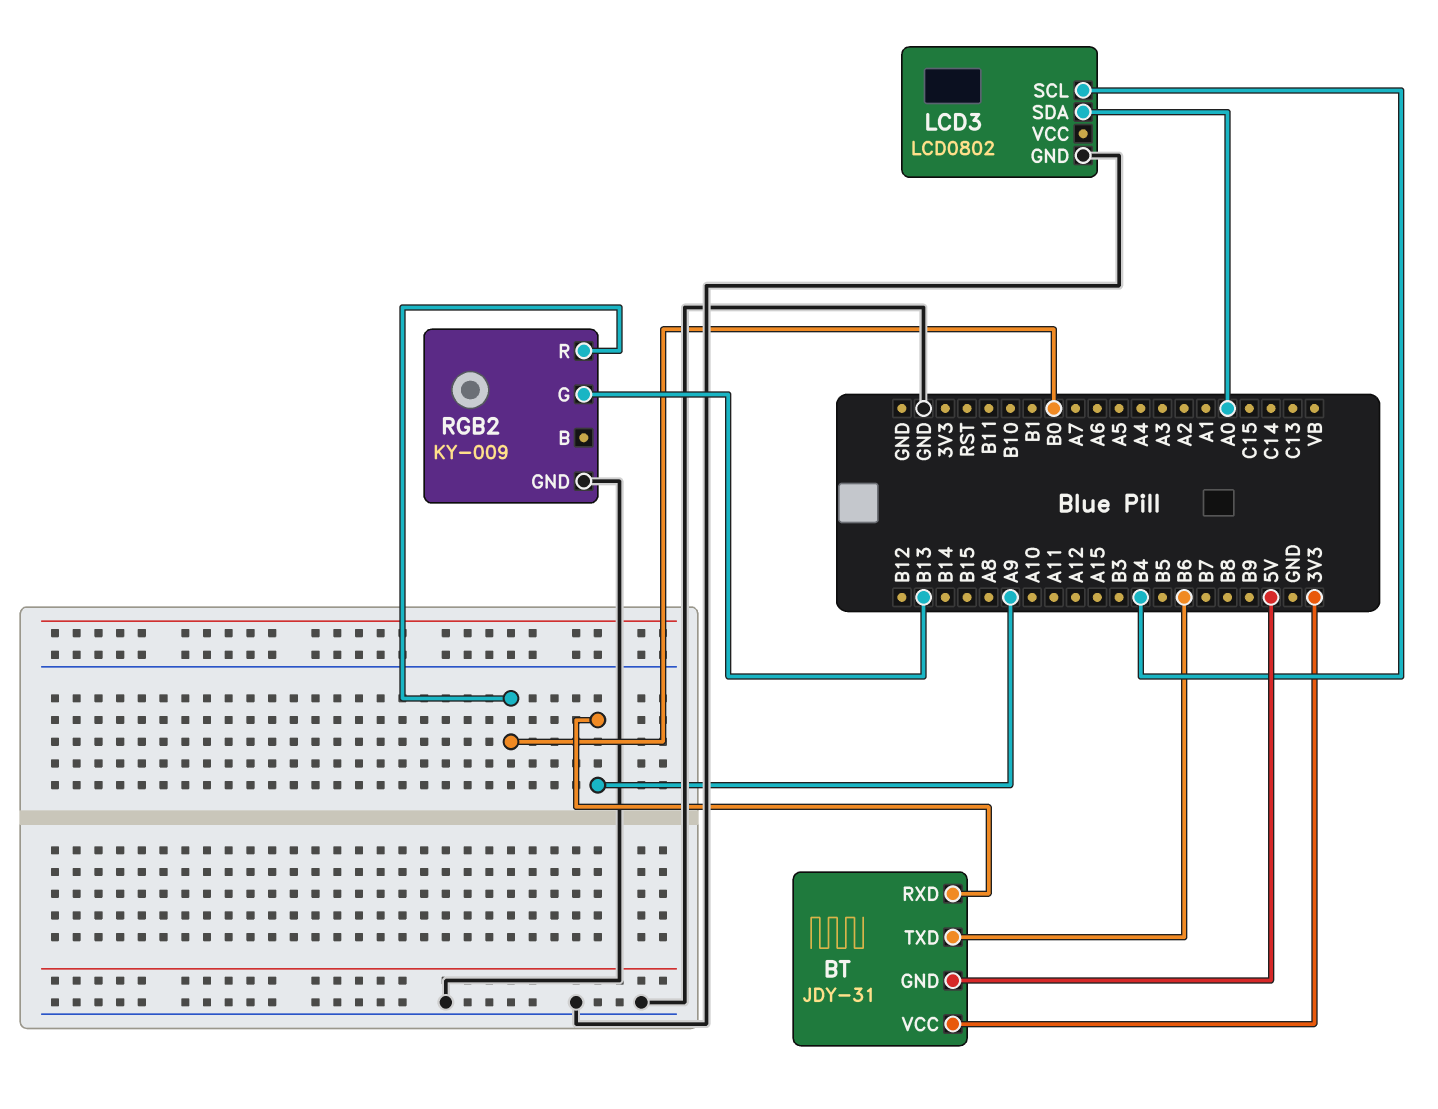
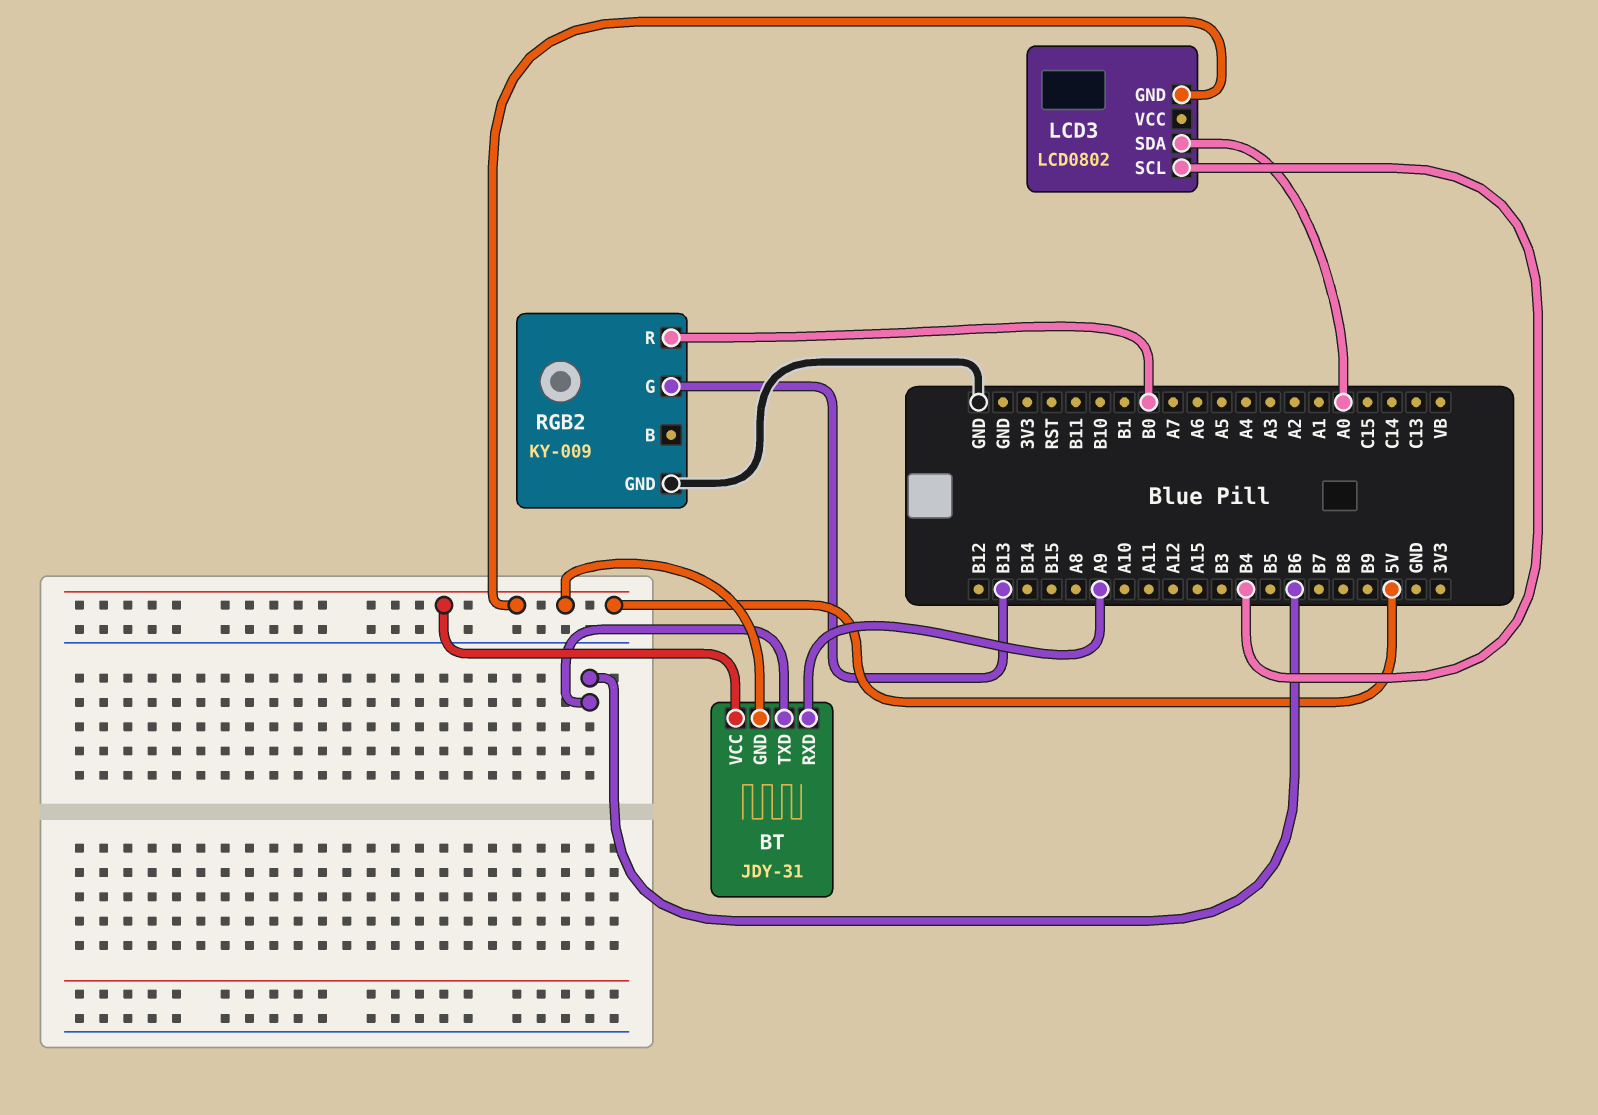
BT pin VCC: 3V3 -> 5V
LCD3 pin GND: GND -> 5V

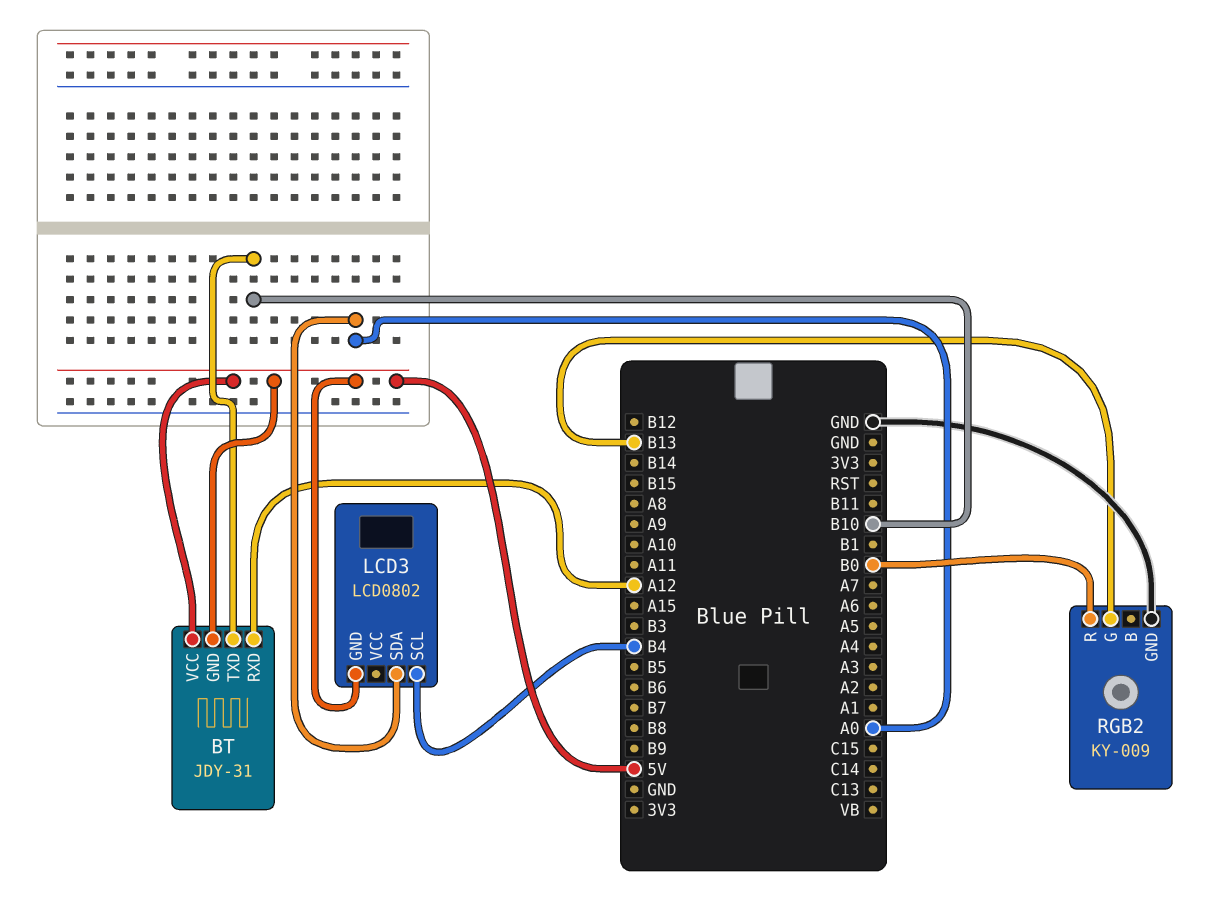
BT pin RXD: A9 -> A12
BT pin TXD: B6 -> B10

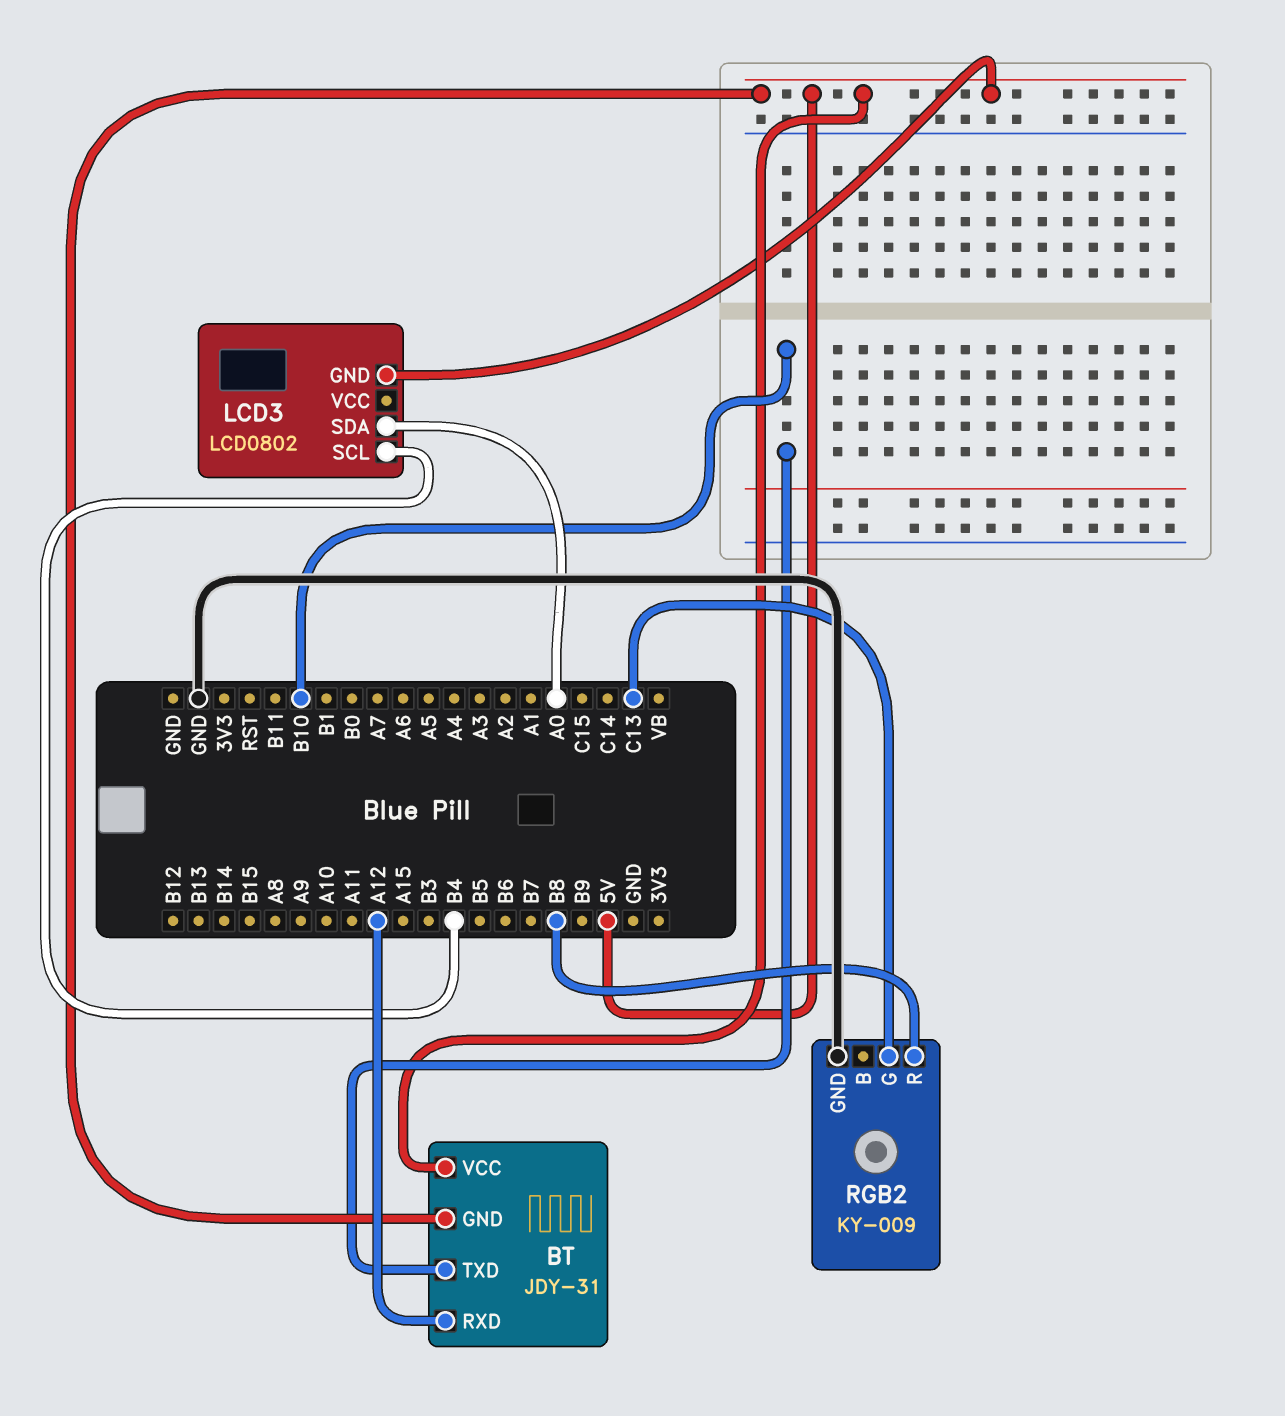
RGB2 pin G: B13 -> C13
RGB2 pin R: B0 -> B8

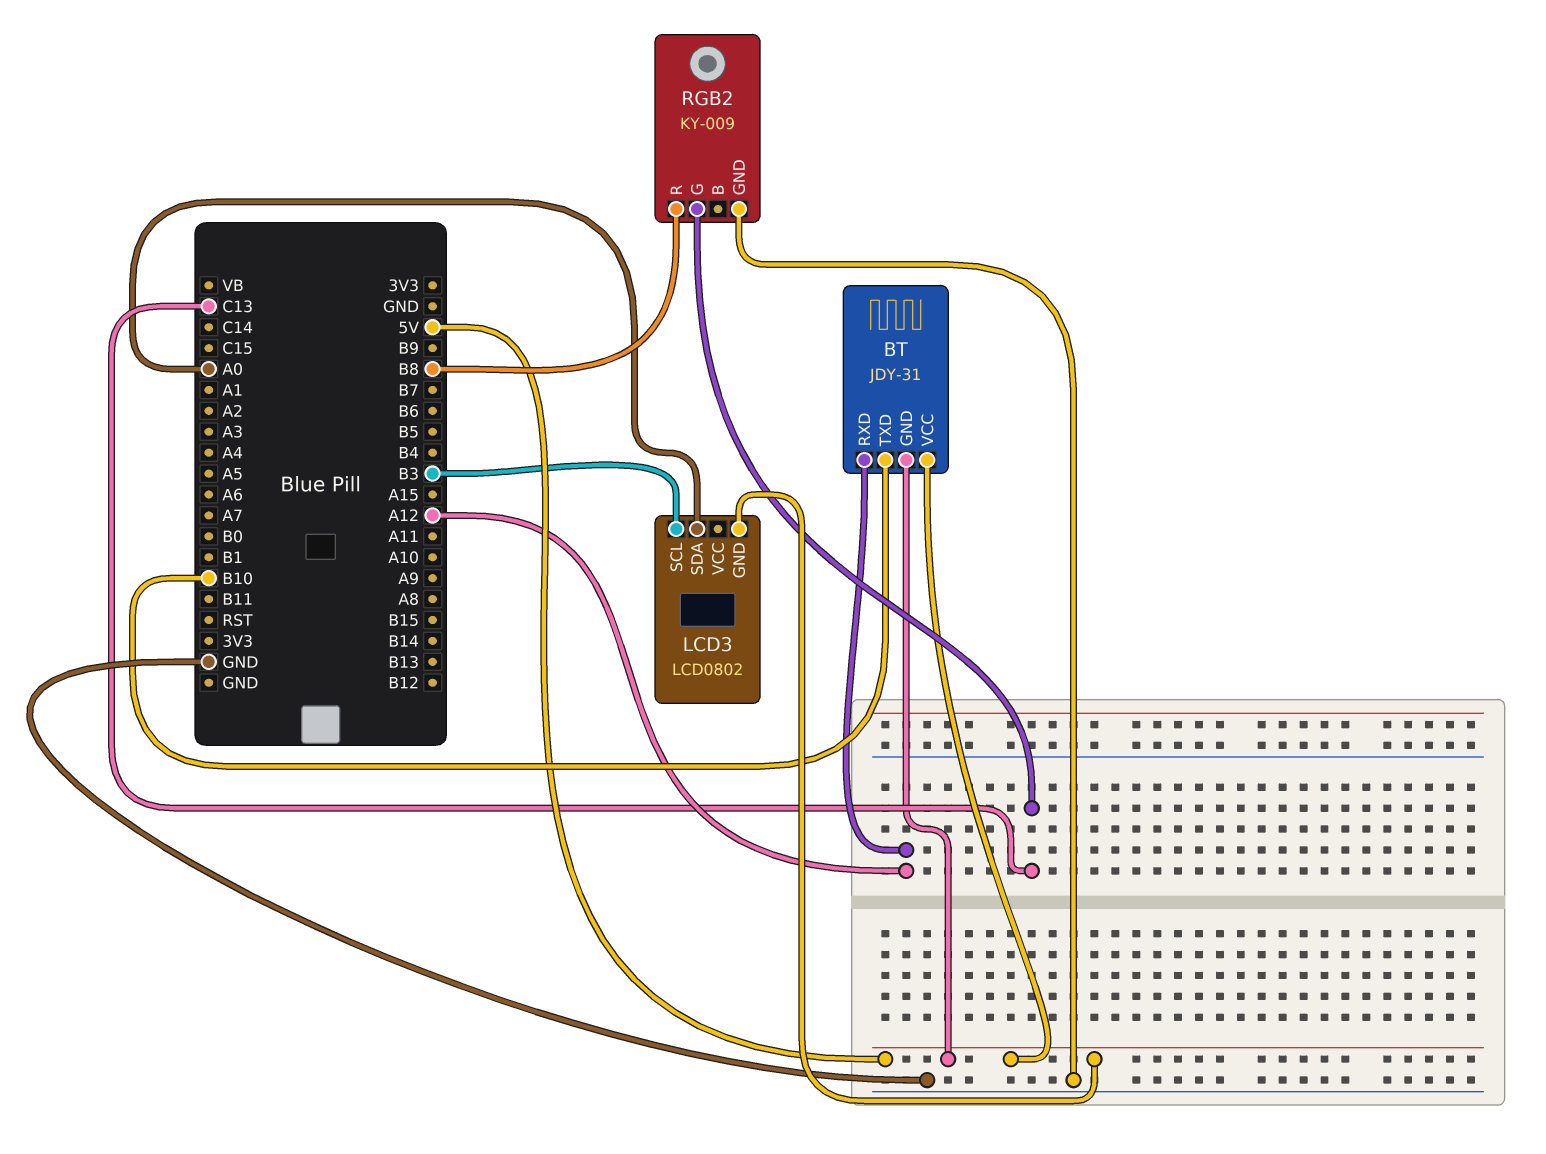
LCD3 pin SCL: B4 -> B3

